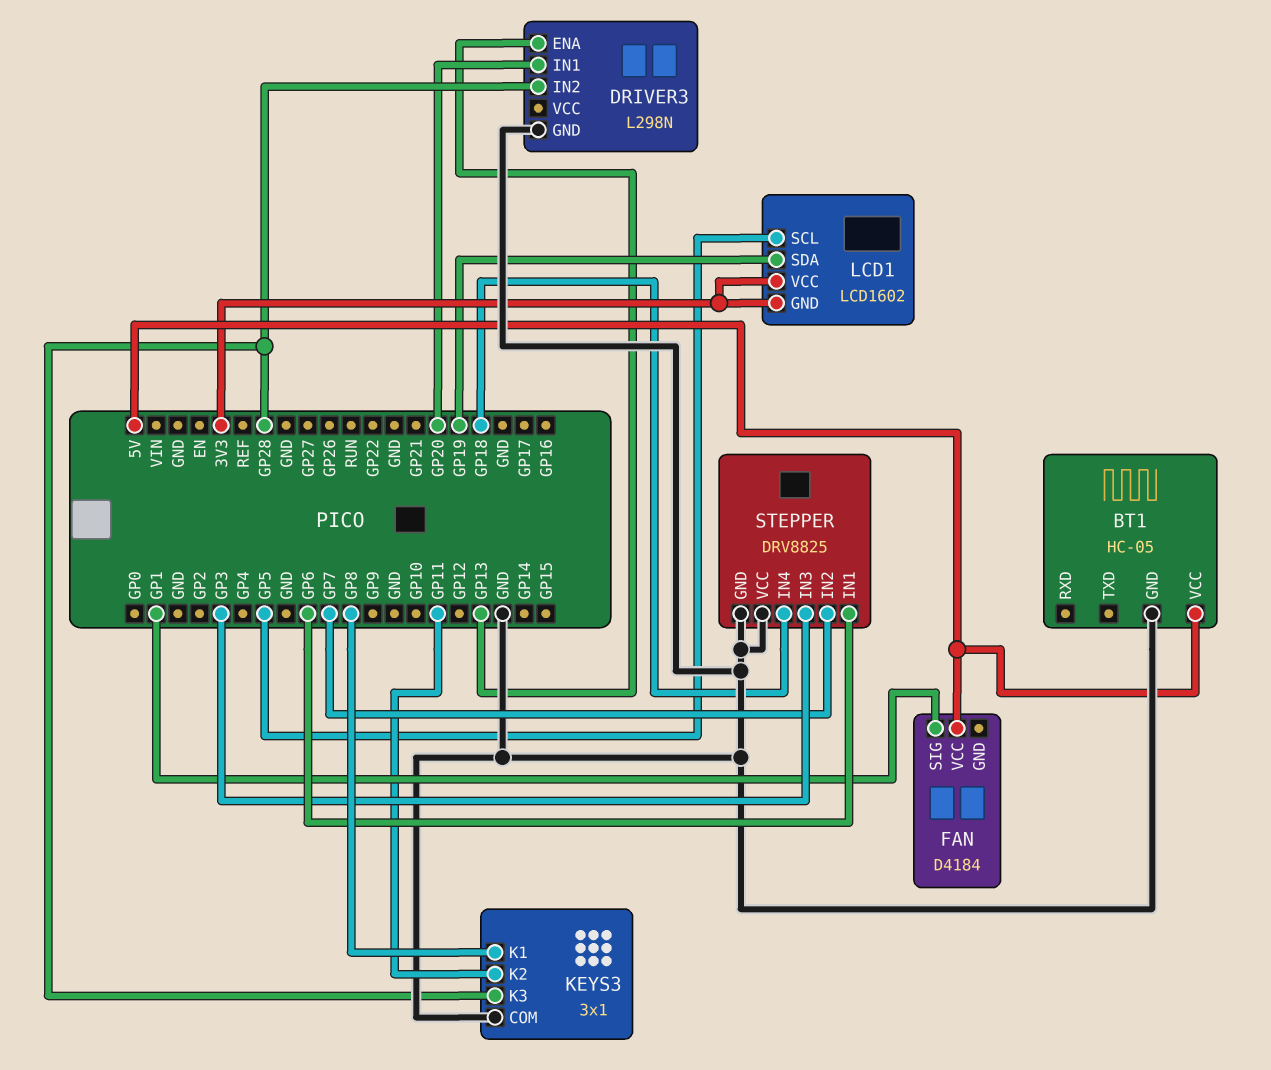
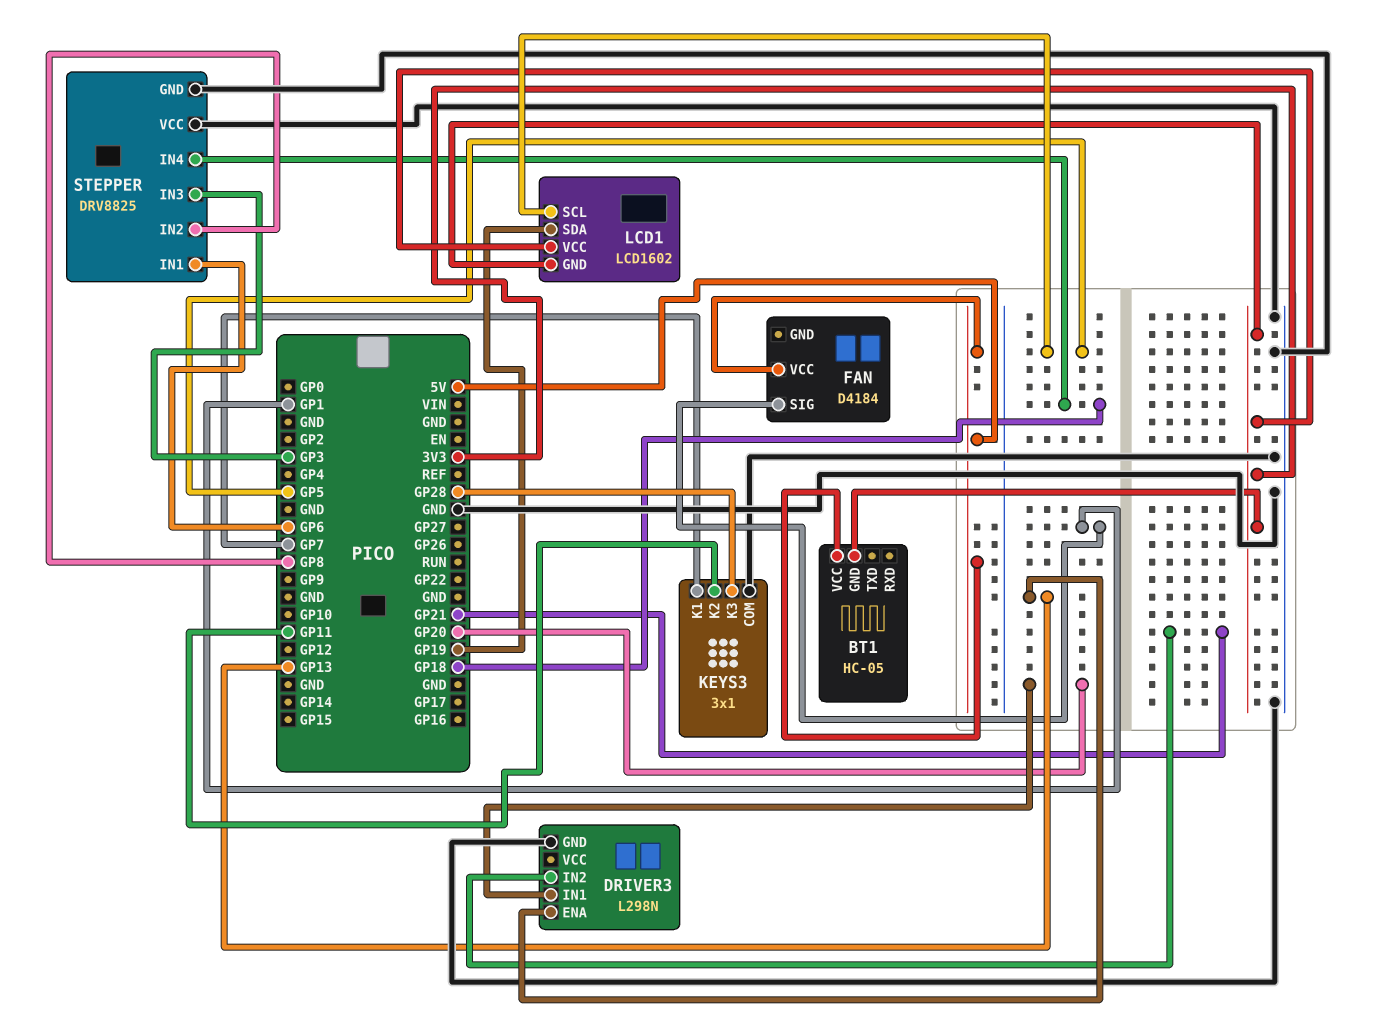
BT1 pin GND: GND -> 3V3
DRIVER3 pin IN2: GP28 -> GP21
KEYS3 pin K1: GP8 -> GP7
STEPPER pin IN2: GP7 -> GP8

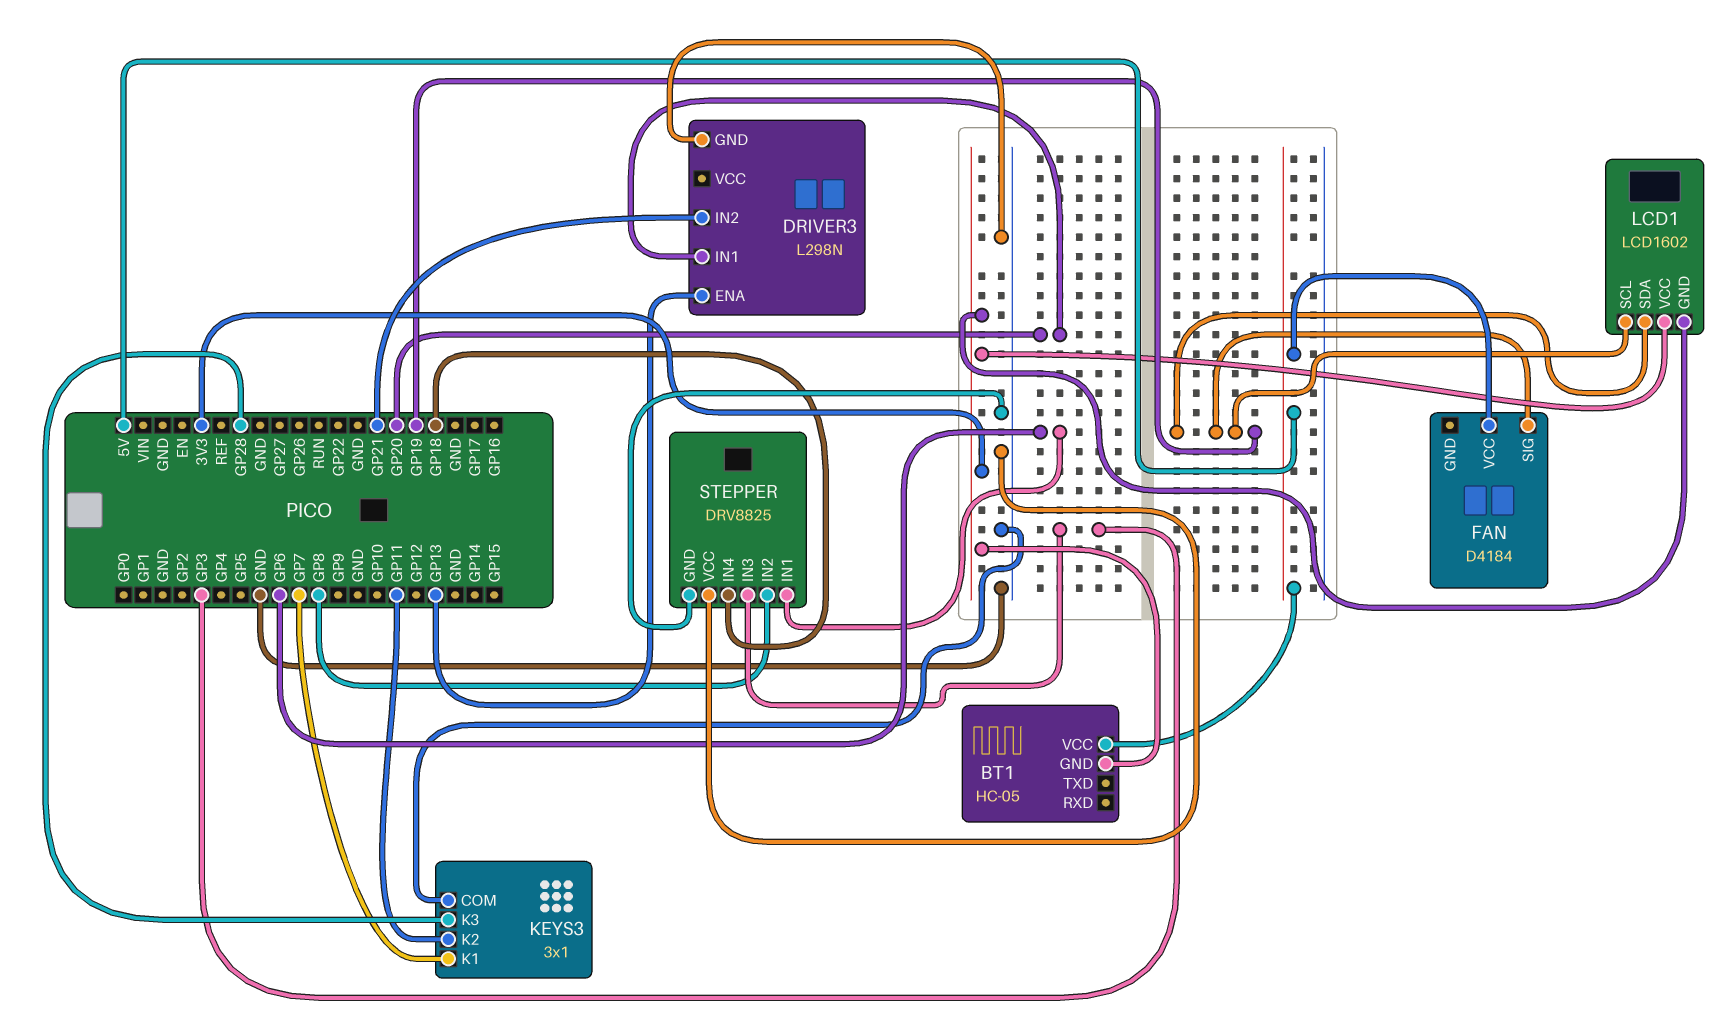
FAN pin SIG: GP1 -> GP19
LCD1 pin SCL: GP5 -> GP19

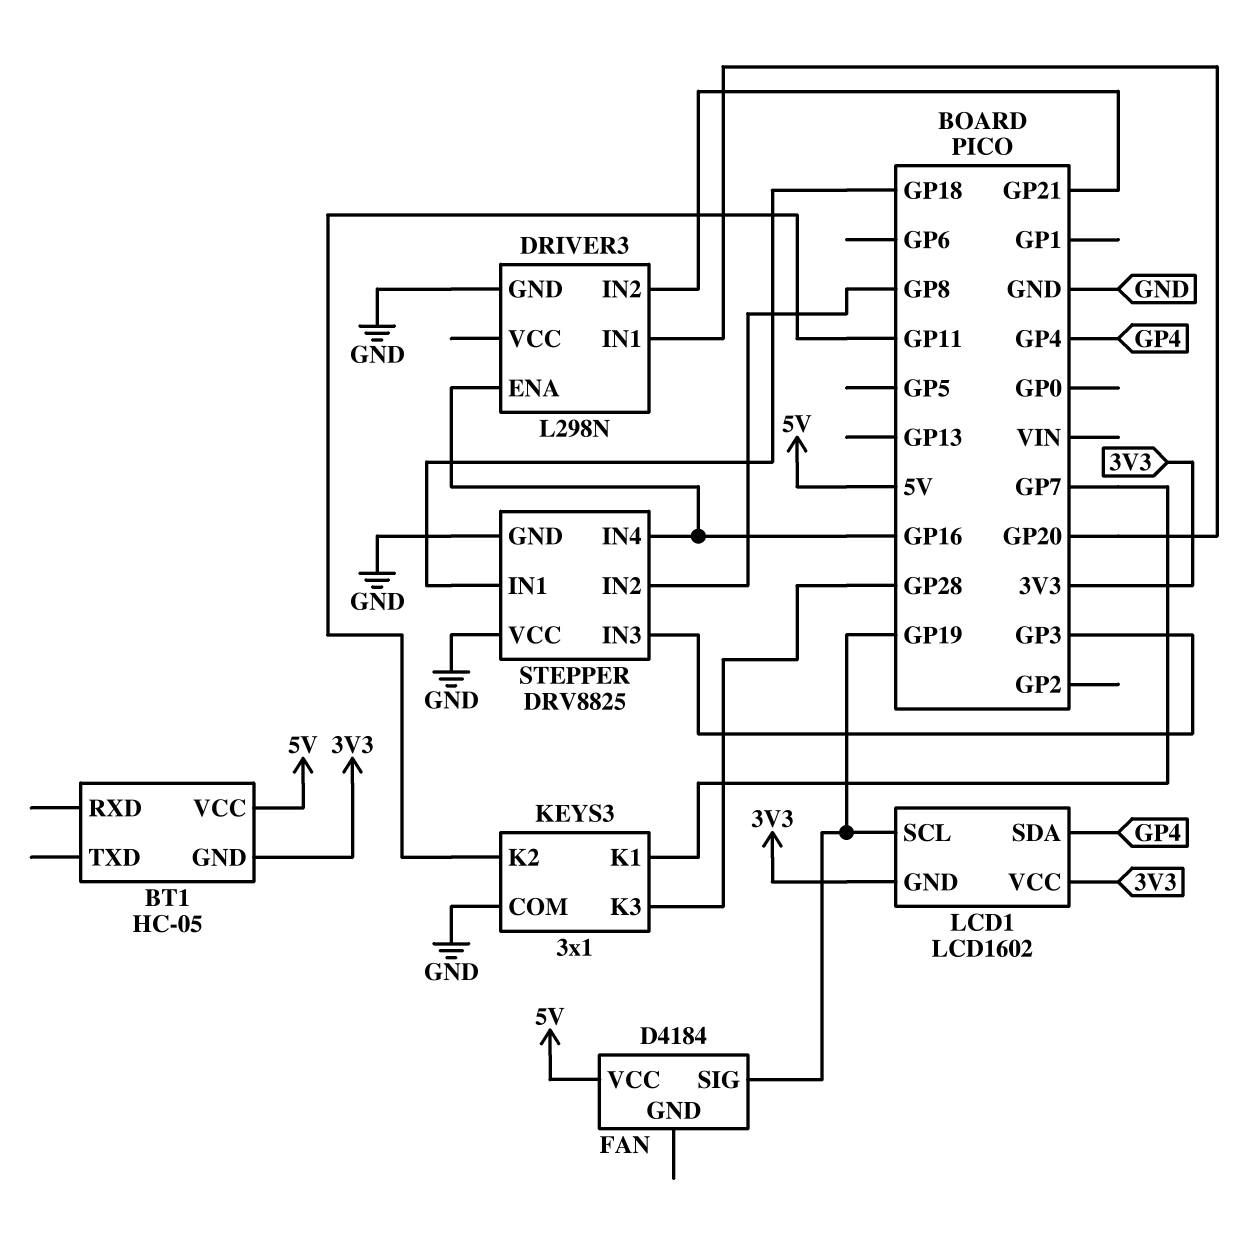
DRIVER3 pin ENA: GP13 -> GP16
LCD1 pin SDA: GP19 -> GP4
STEPPER pin IN1: GP6 -> GP18
STEPPER pin IN4: GP18 -> GP16

